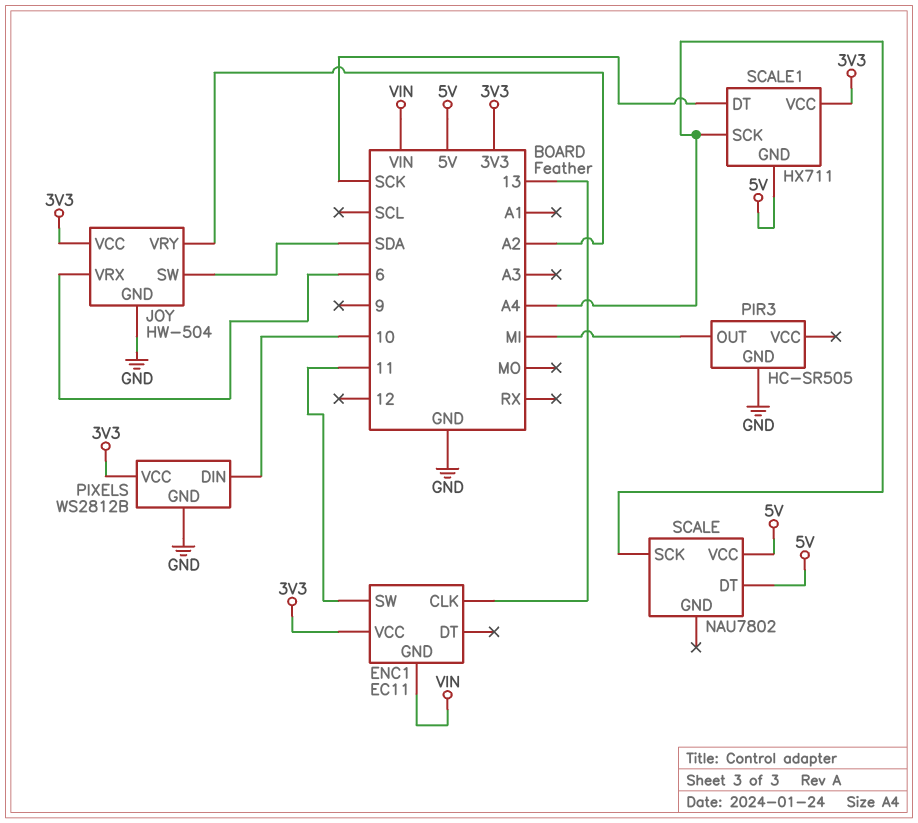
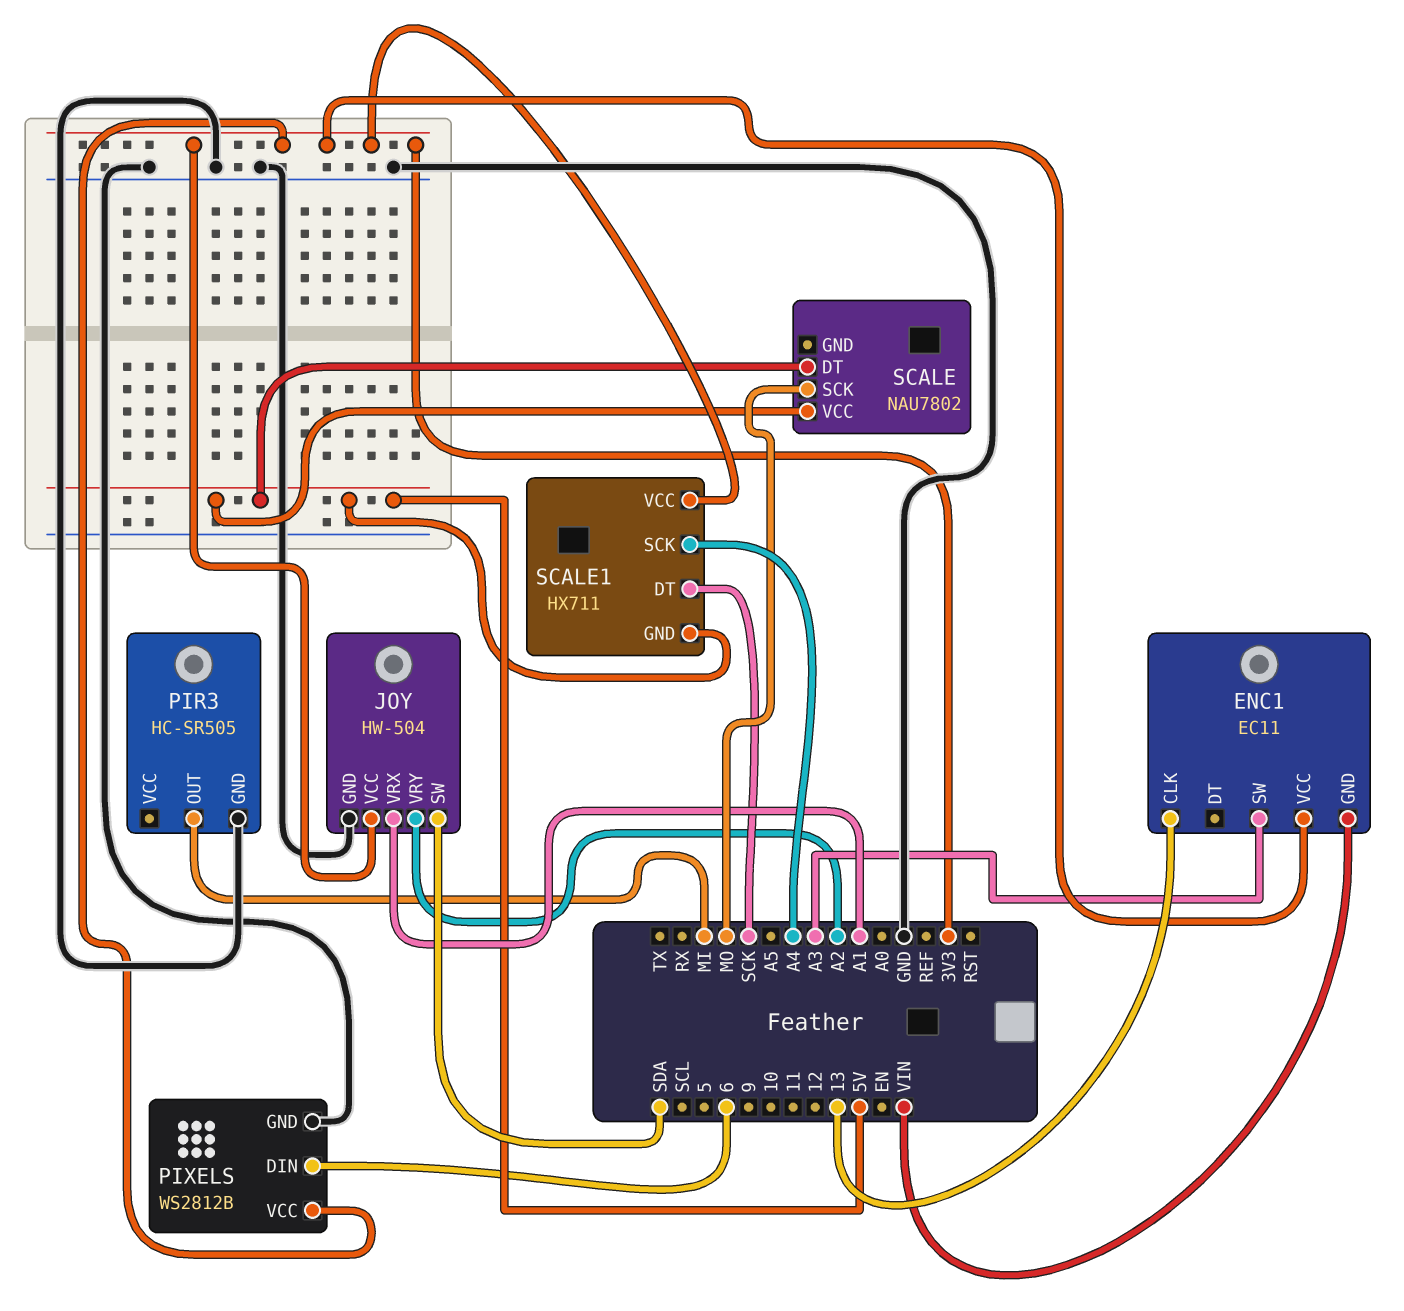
ENC1 pin SW: 11 -> A3
JOY pin VRX: 6 -> A1
PIXELS pin DIN: 10 -> 6
SCALE pin SCK: A4 -> MO

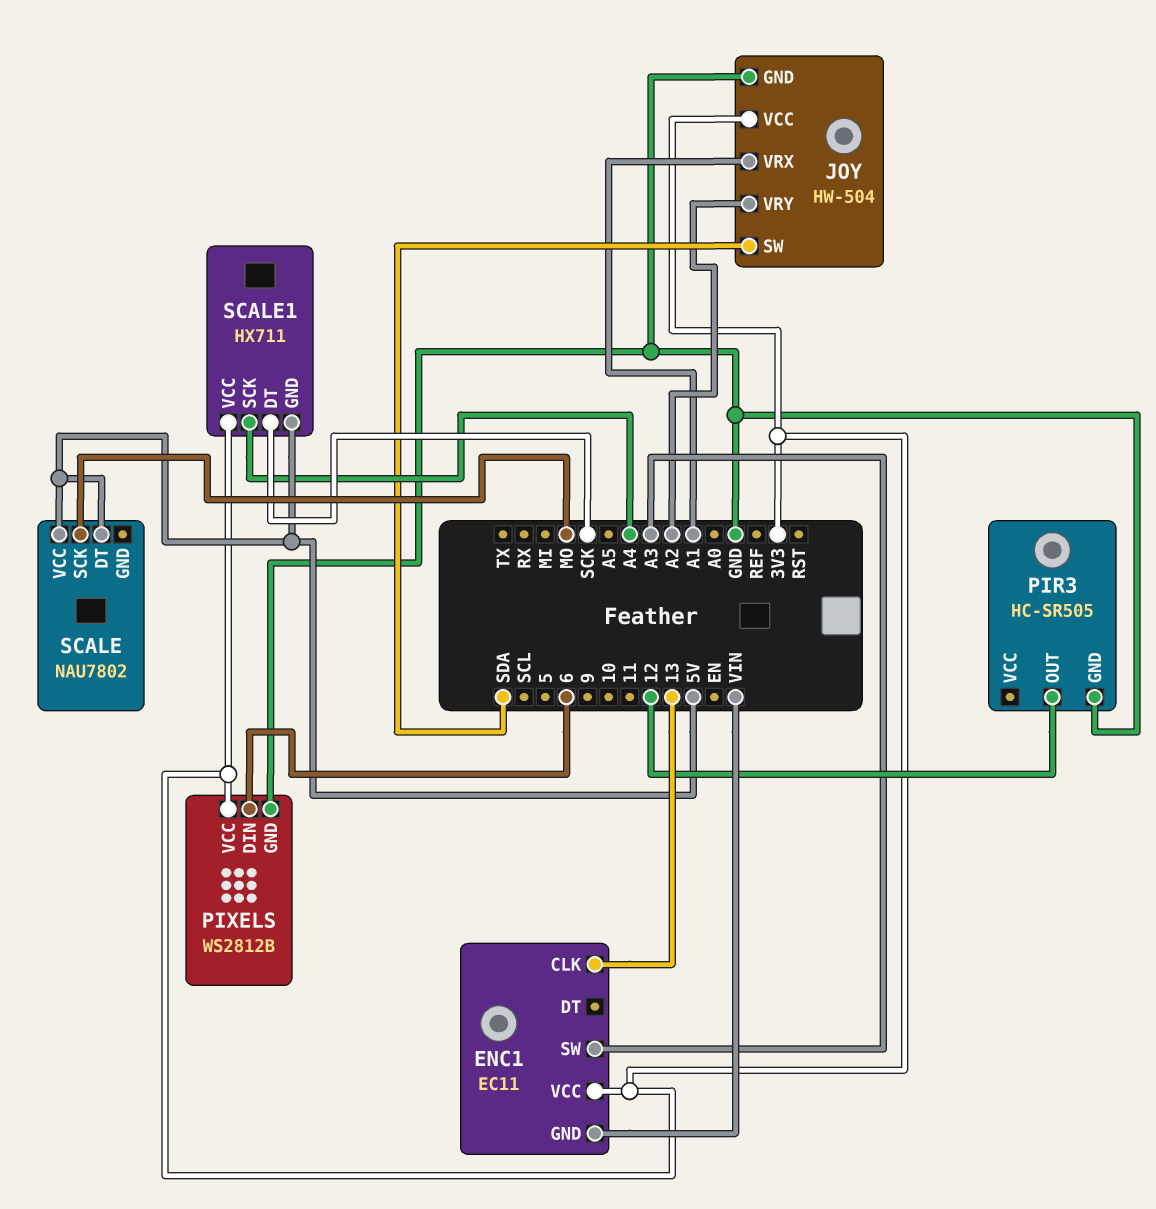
PIR3 pin OUT: MI -> 12

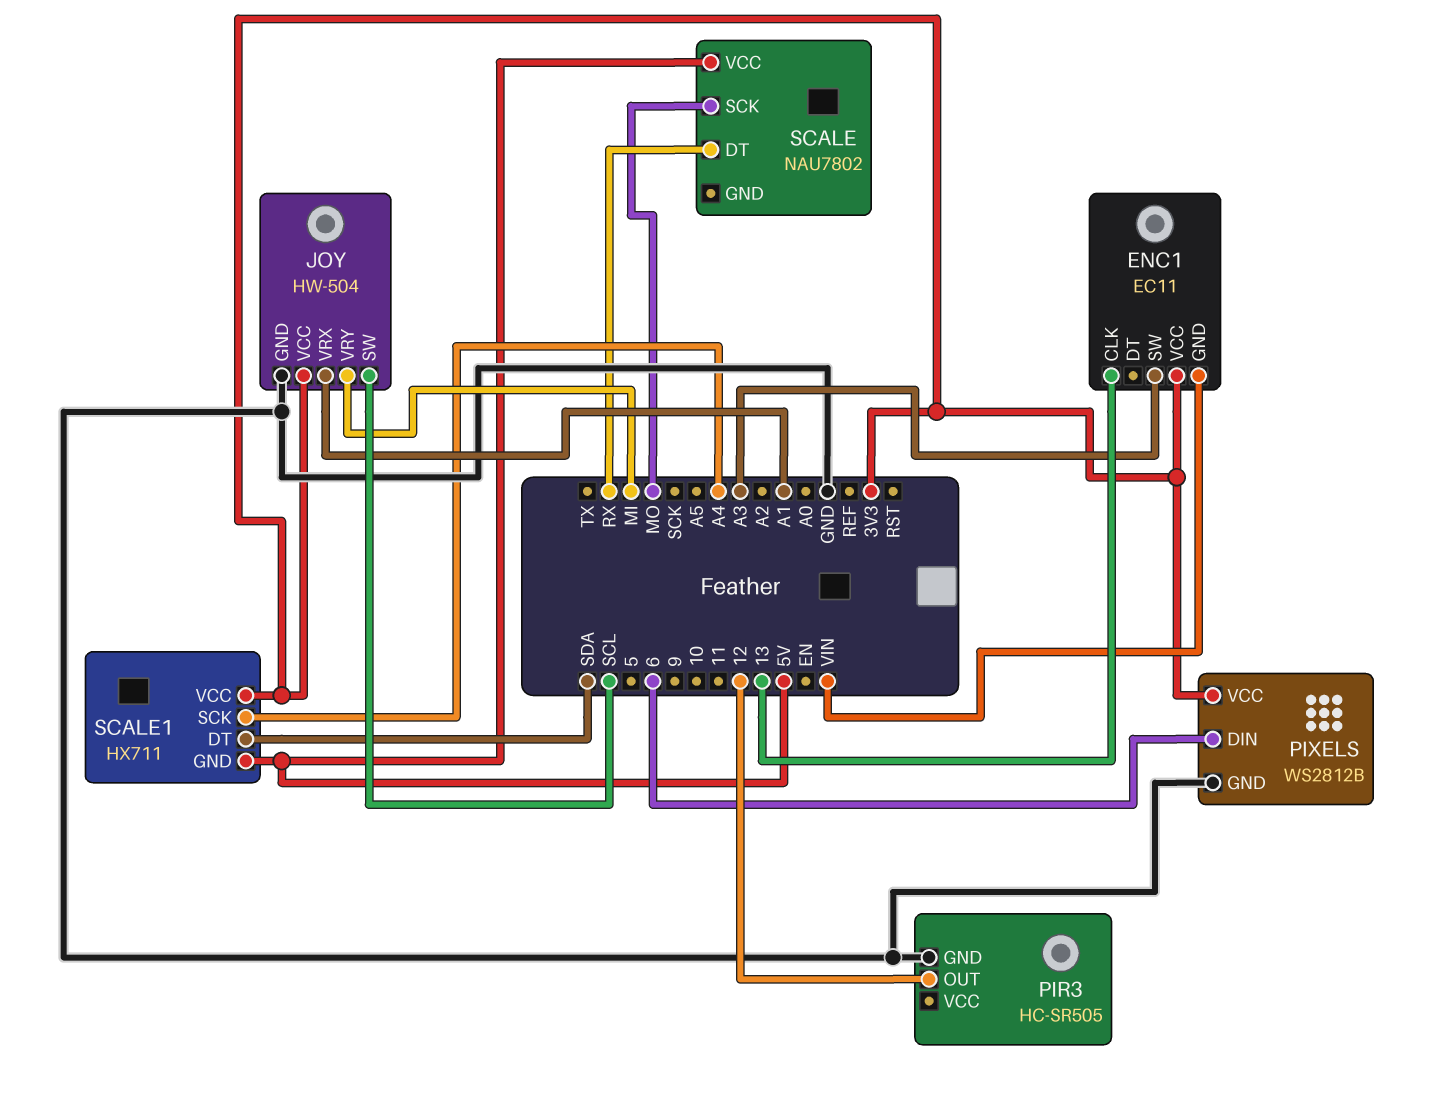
JOY pin SW: SDA -> SCL
JOY pin VRY: A2 -> MI
SCALE pin DT: 5V -> RX
SCALE1 pin DT: SCK -> SDA

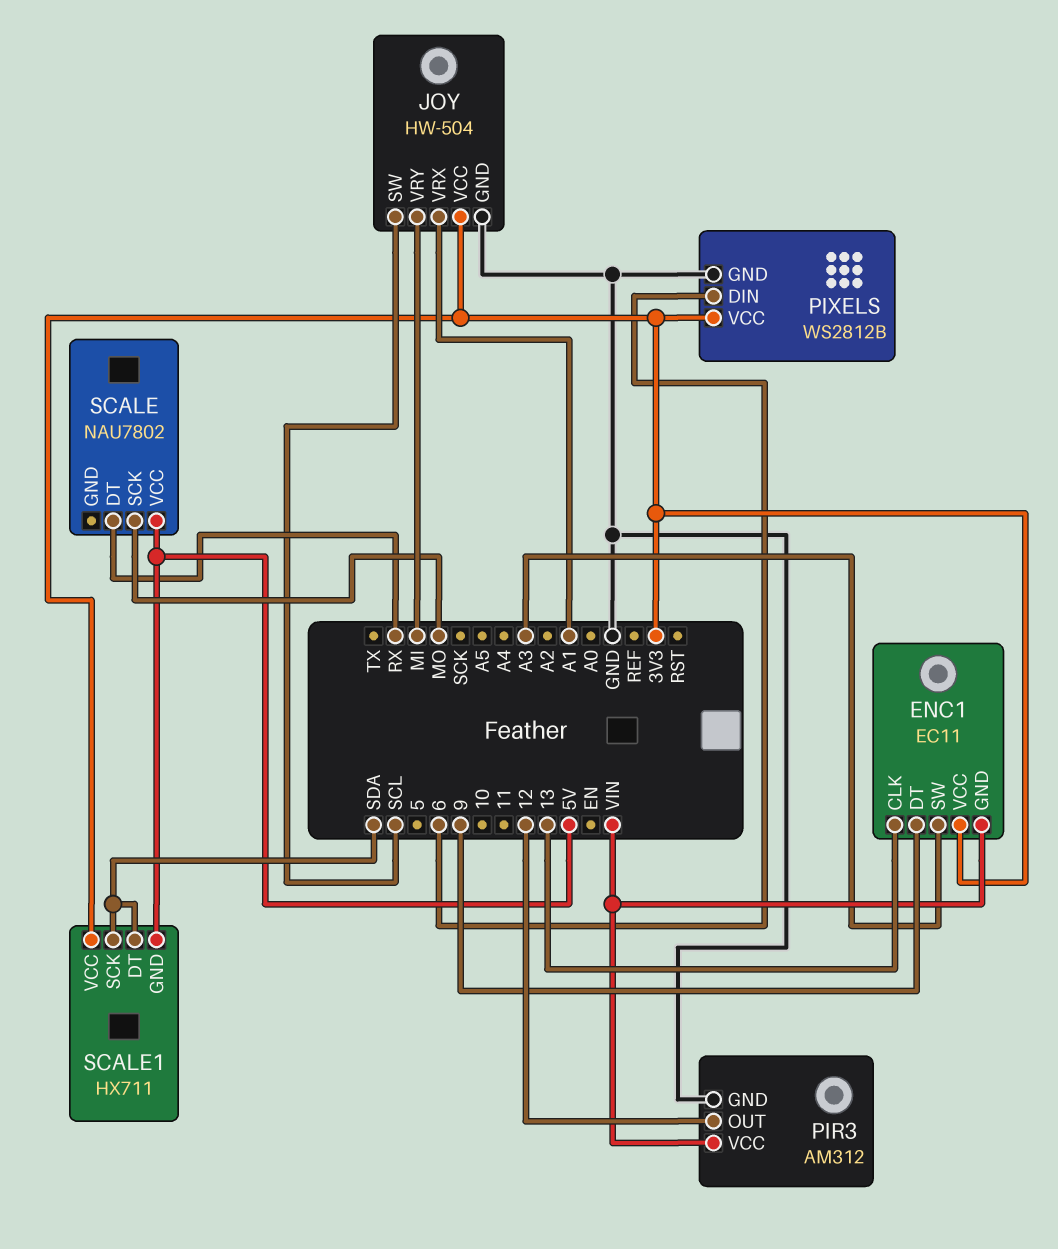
ENC1 pin DT: none -> 9
PIR3: HC-SR505 -> AM312
PIR3 pin VCC: none -> VIN
SCALE1 pin SCK: A4 -> SDA

